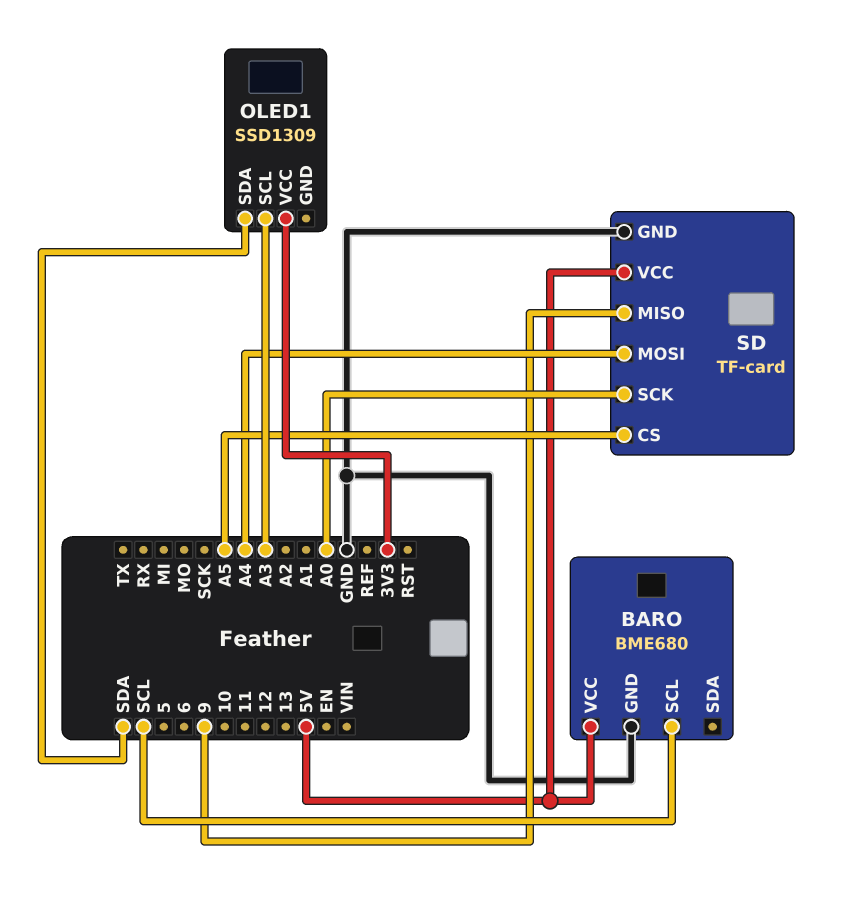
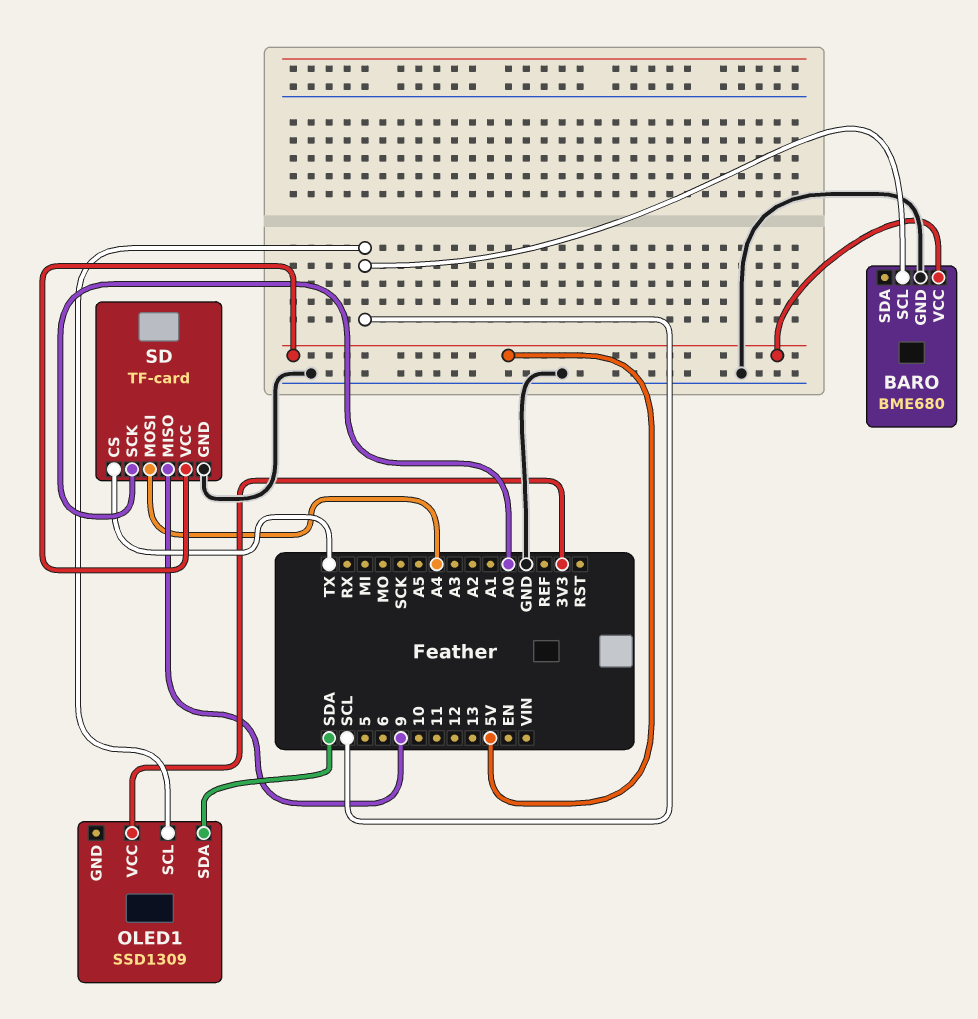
OLED1 pin SCL: A3 -> SCL
SD pin CS: A5 -> TX

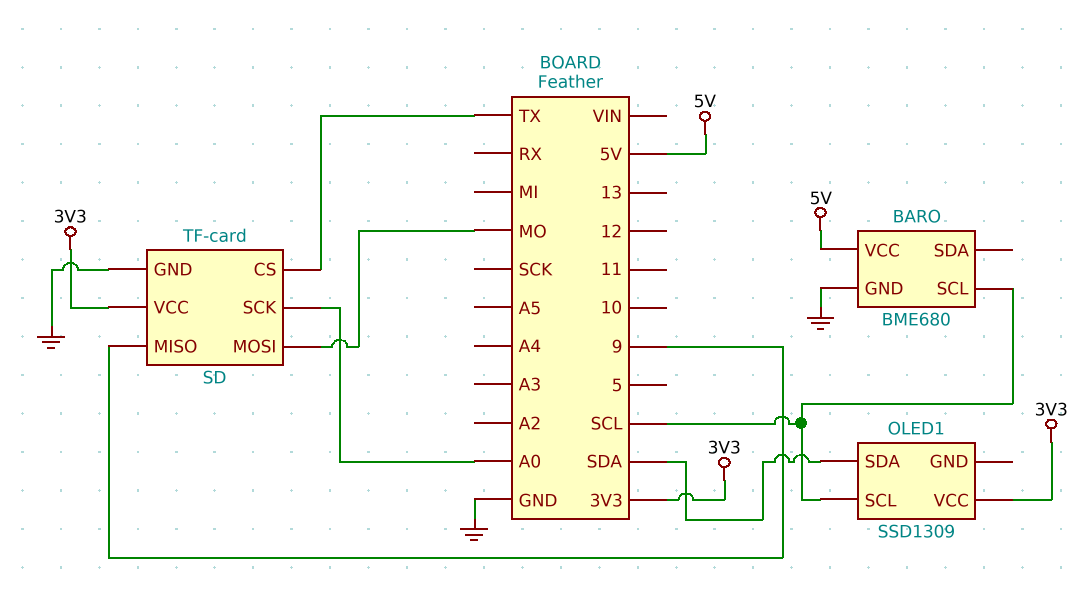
SD pin MOSI: A4 -> MO
SD pin VCC: 5V -> 3V3

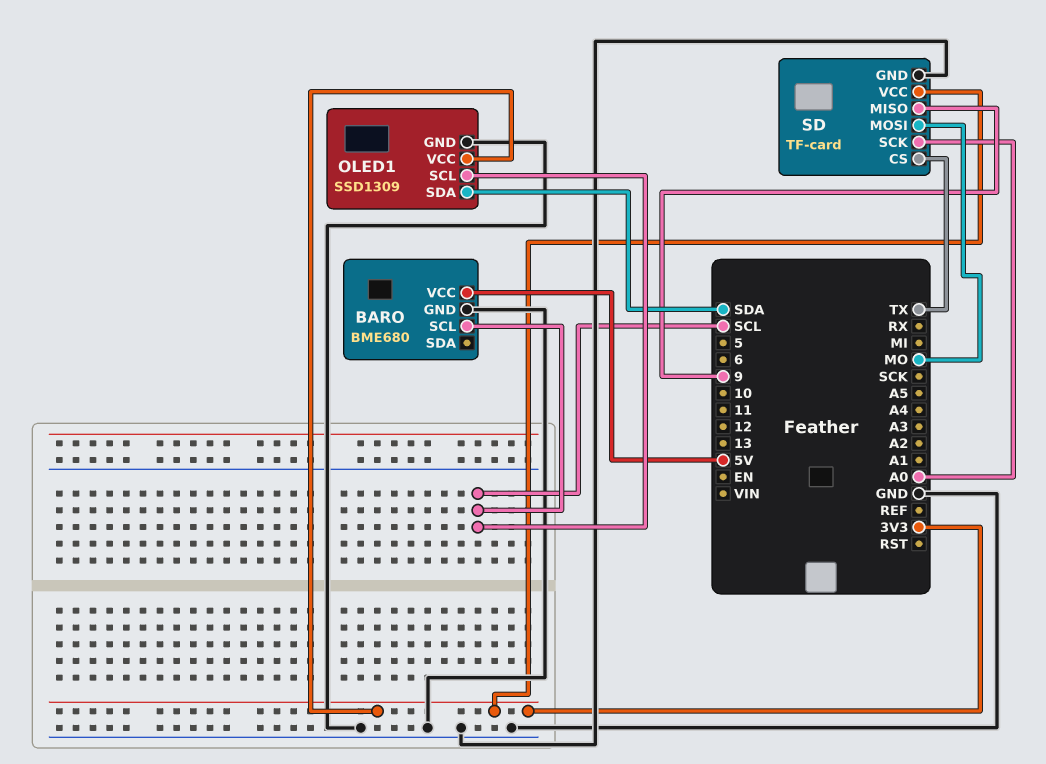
OLED1 pin GND: none -> GND

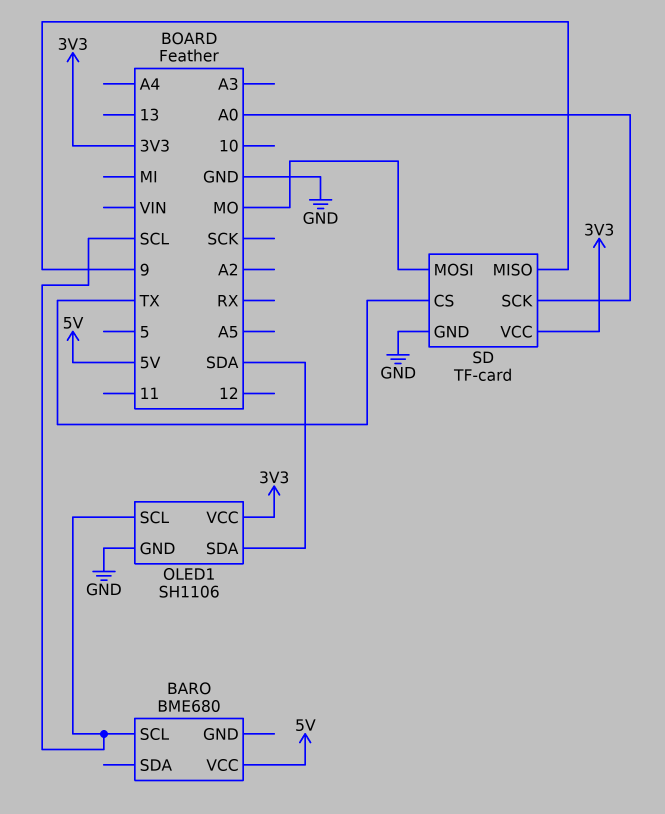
BARO pin GND: GND -> none
OLED1: SSD1309 -> SH1106

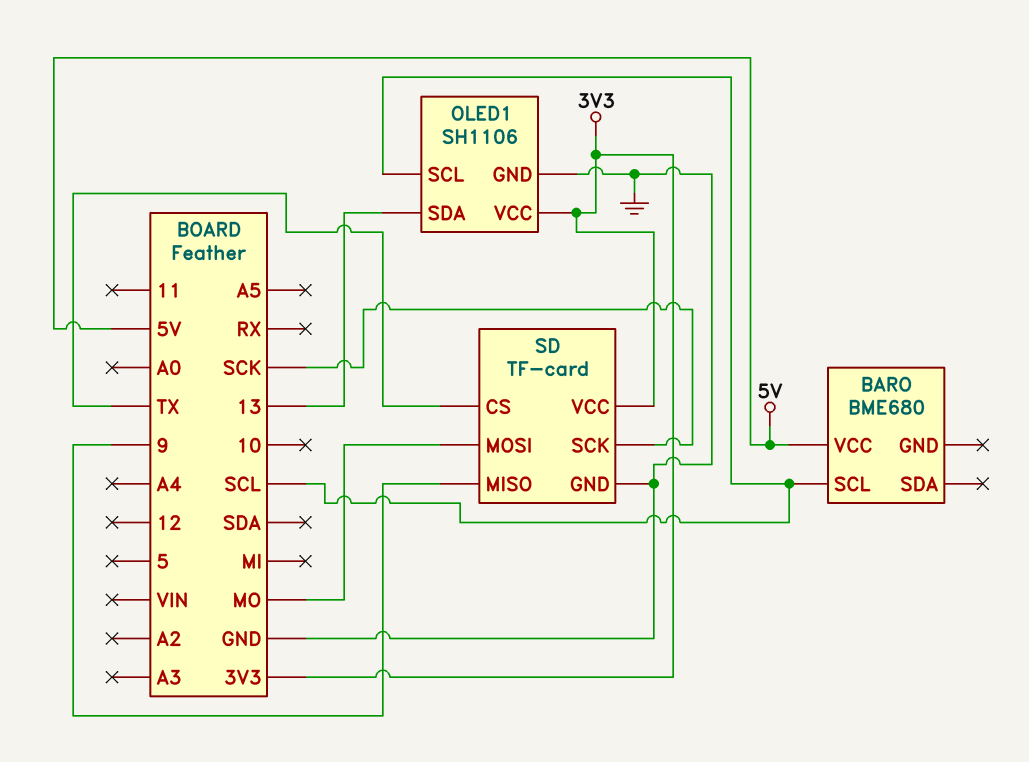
OLED1 pin SDA: SDA -> 13
SD pin SCK: A0 -> SCK

